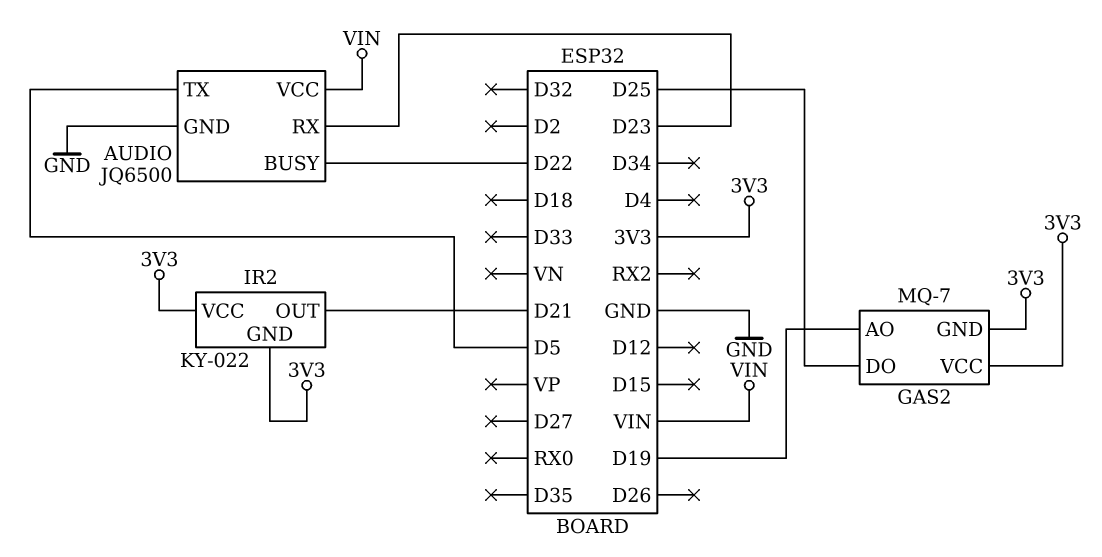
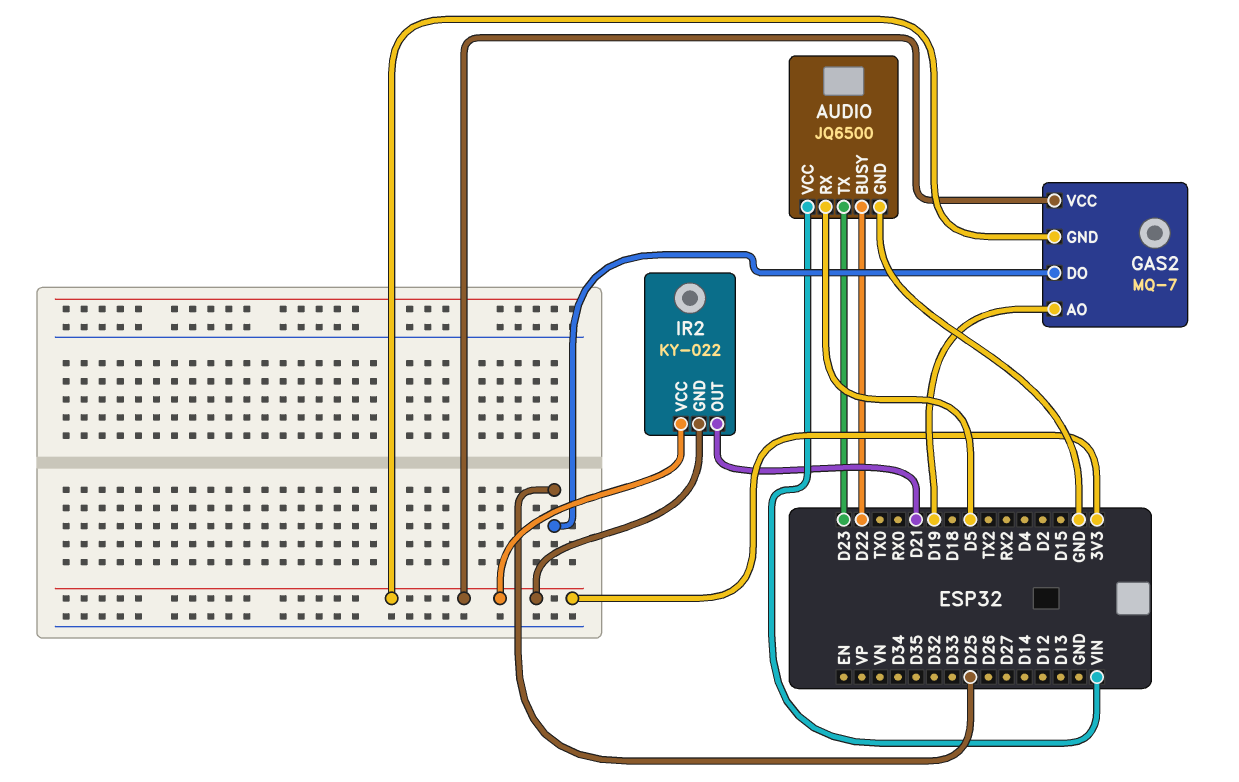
AUDIO pin RX: D23 -> D5
AUDIO pin TX: D5 -> D23

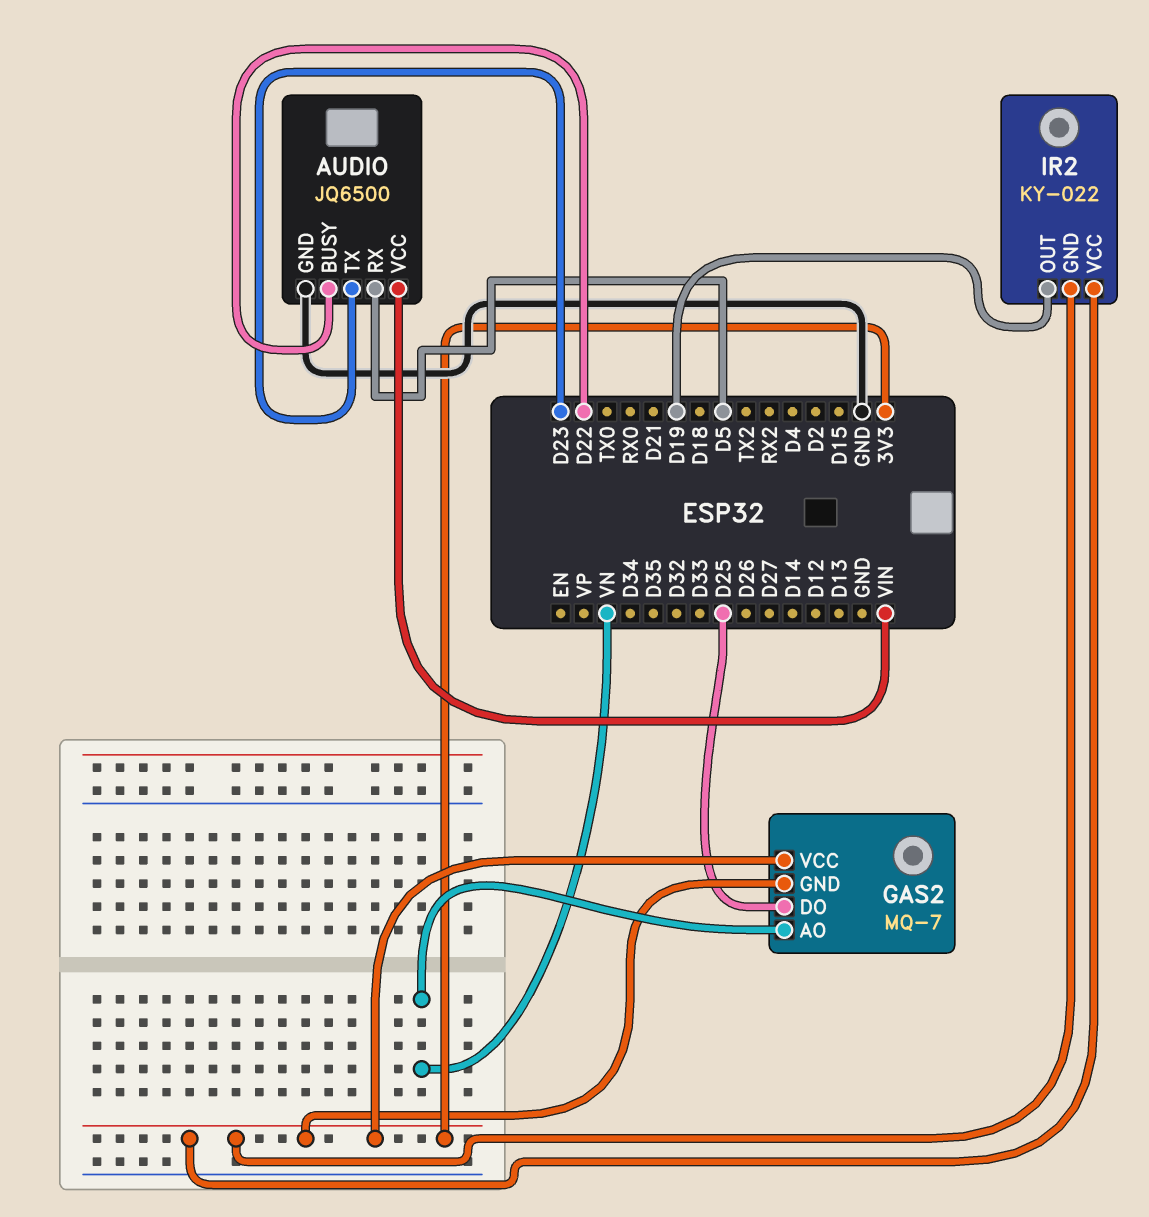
GAS2 pin AO: D19 -> VN
IR2 pin OUT: D21 -> D19

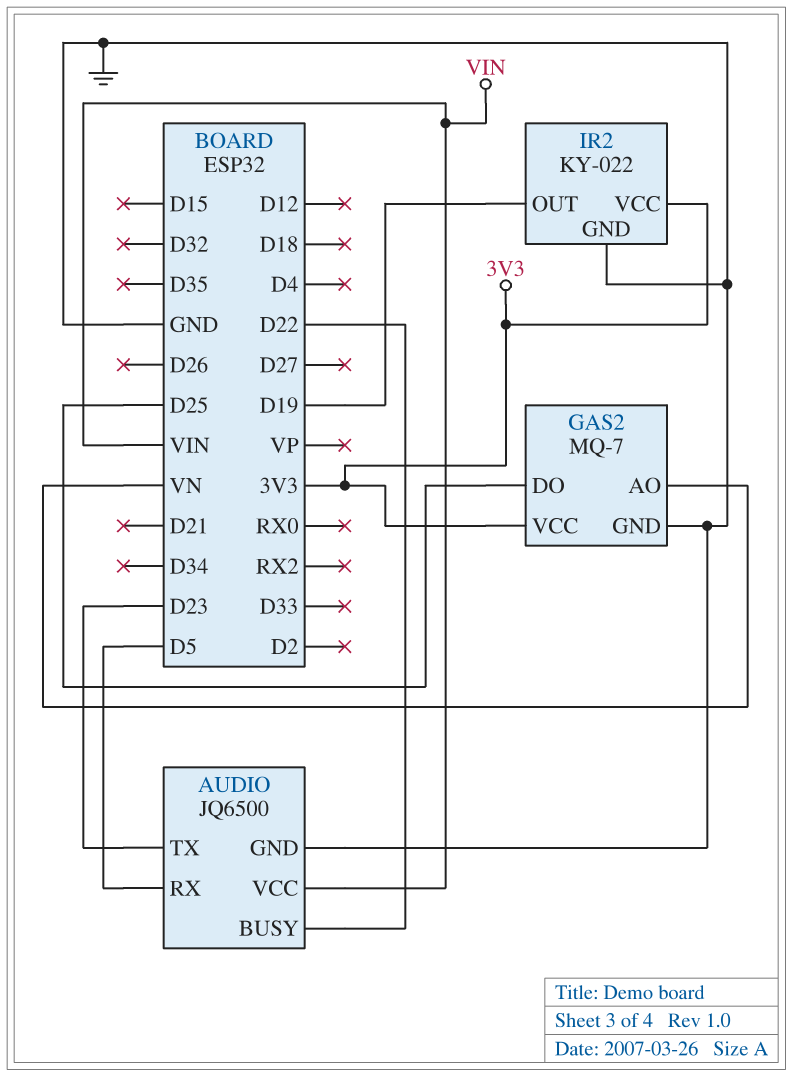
GAS2 pin GND: 3V3 -> GND
IR2 pin GND: 3V3 -> GND

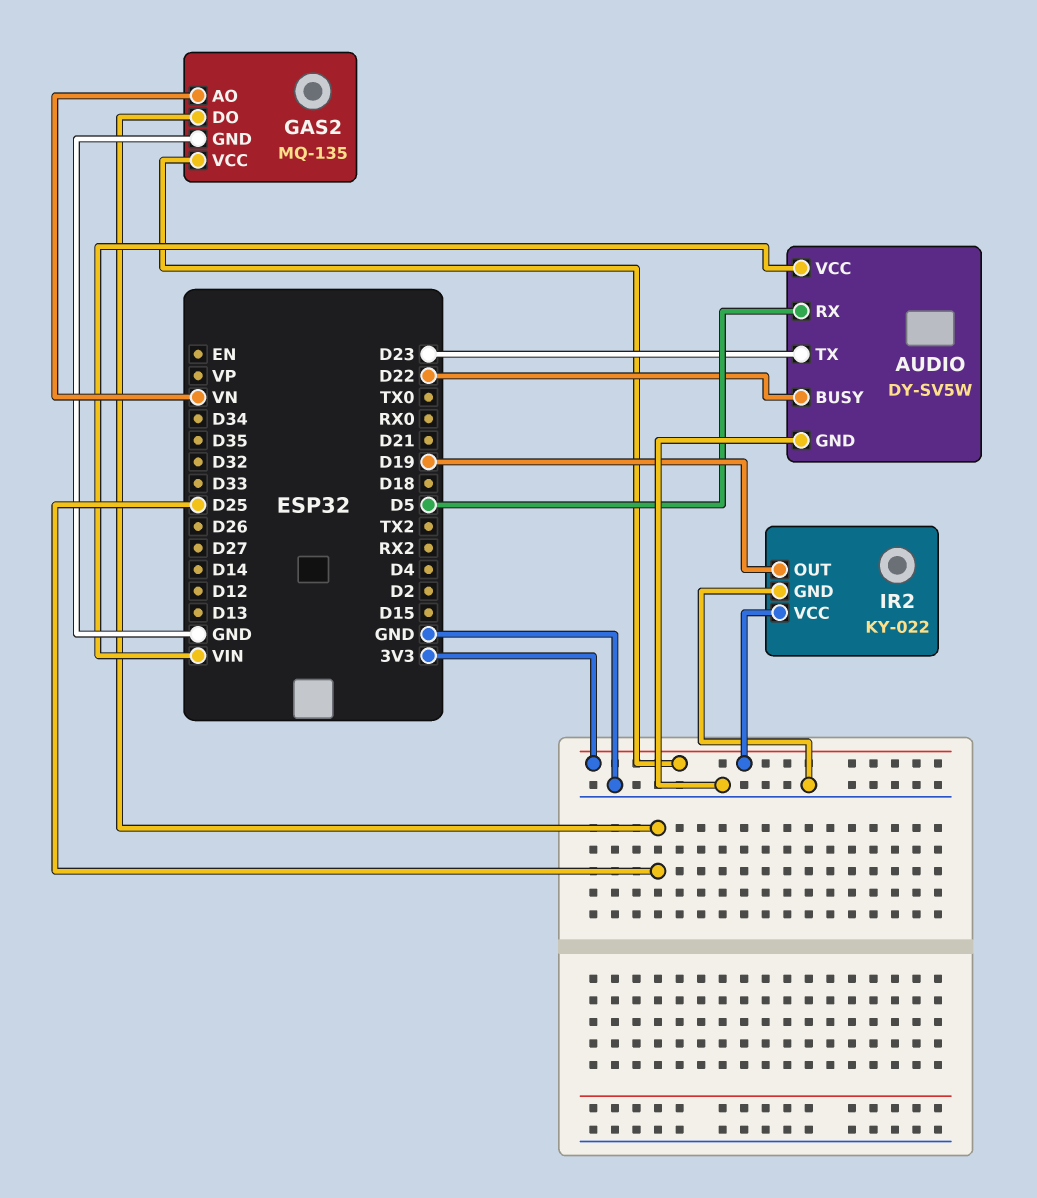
AUDIO: JQ6500 -> DY-SV5W
GAS2: MQ-7 -> MQ-135

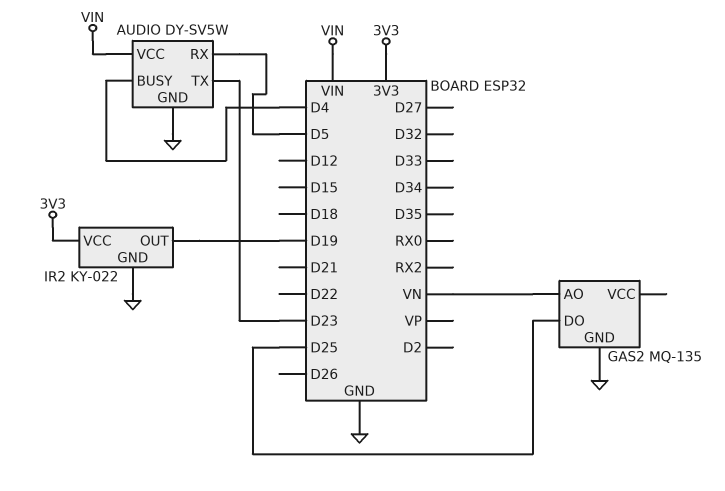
AUDIO pin BUSY: D22 -> D4
GAS2 pin VCC: 3V3 -> none

